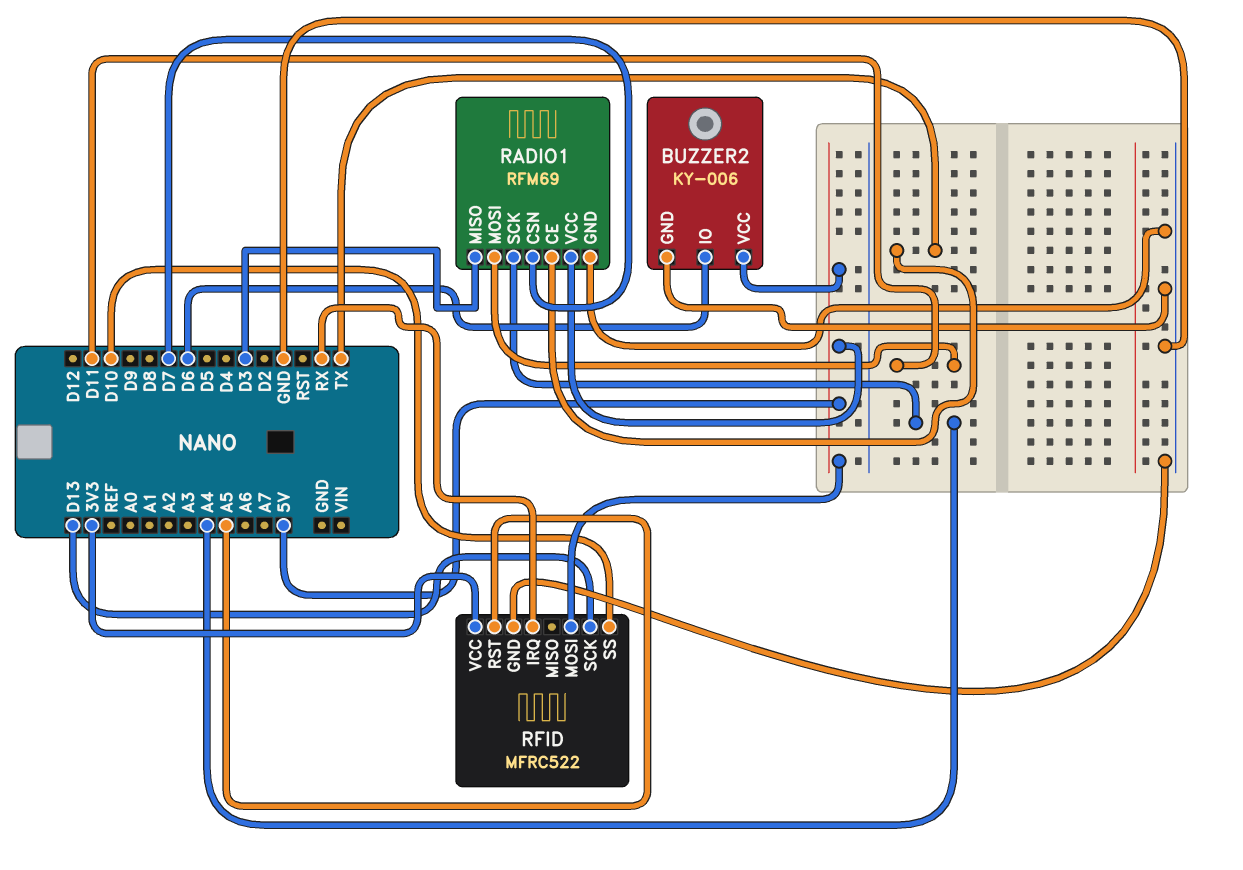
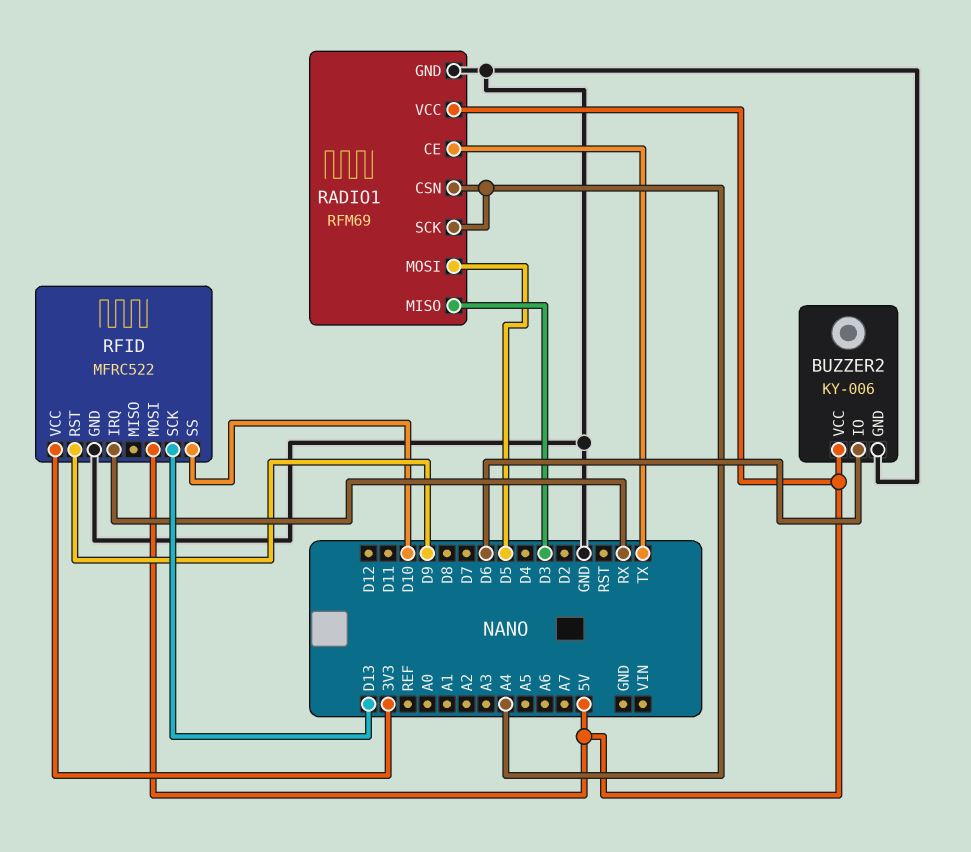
RADIO1 pin CSN: D7 -> A4
RADIO1 pin MOSI: D11 -> D5
RFID pin RST: A5 -> D9

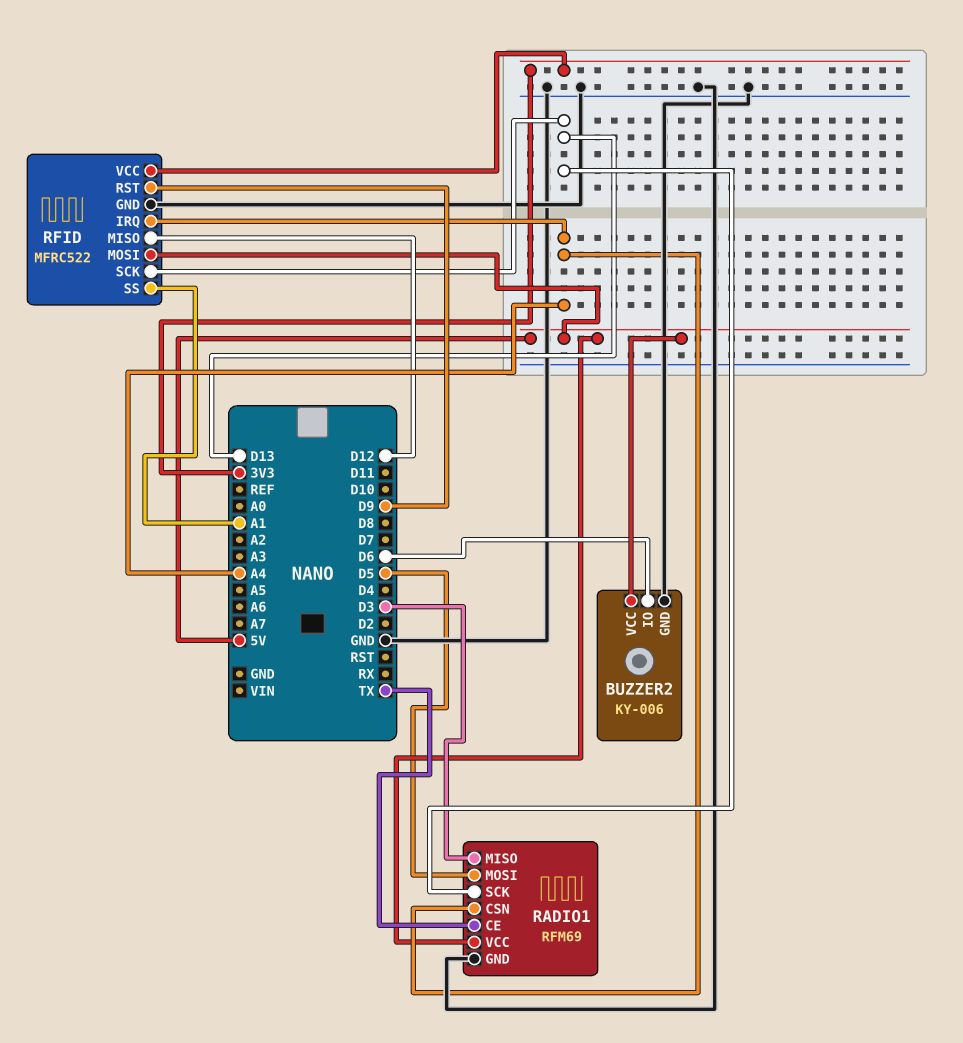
RADIO1 pin SCK: A4 -> D13
RFID pin IRQ: RX -> A4
RFID pin MISO: none -> D12
RFID pin SS: D10 -> A1

